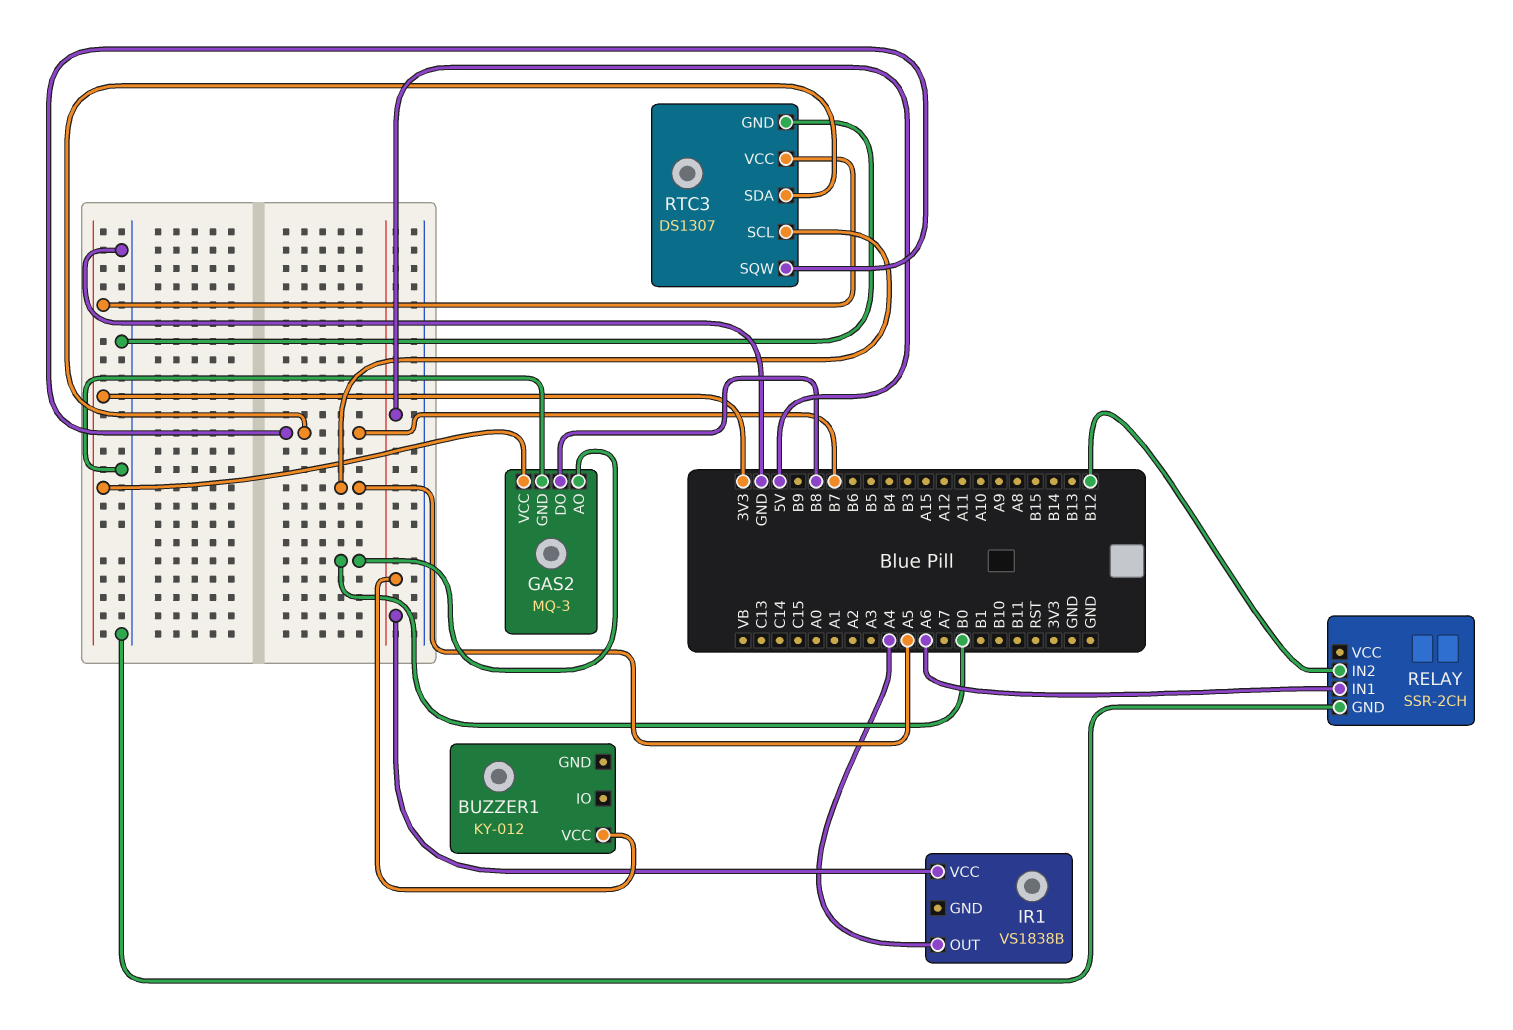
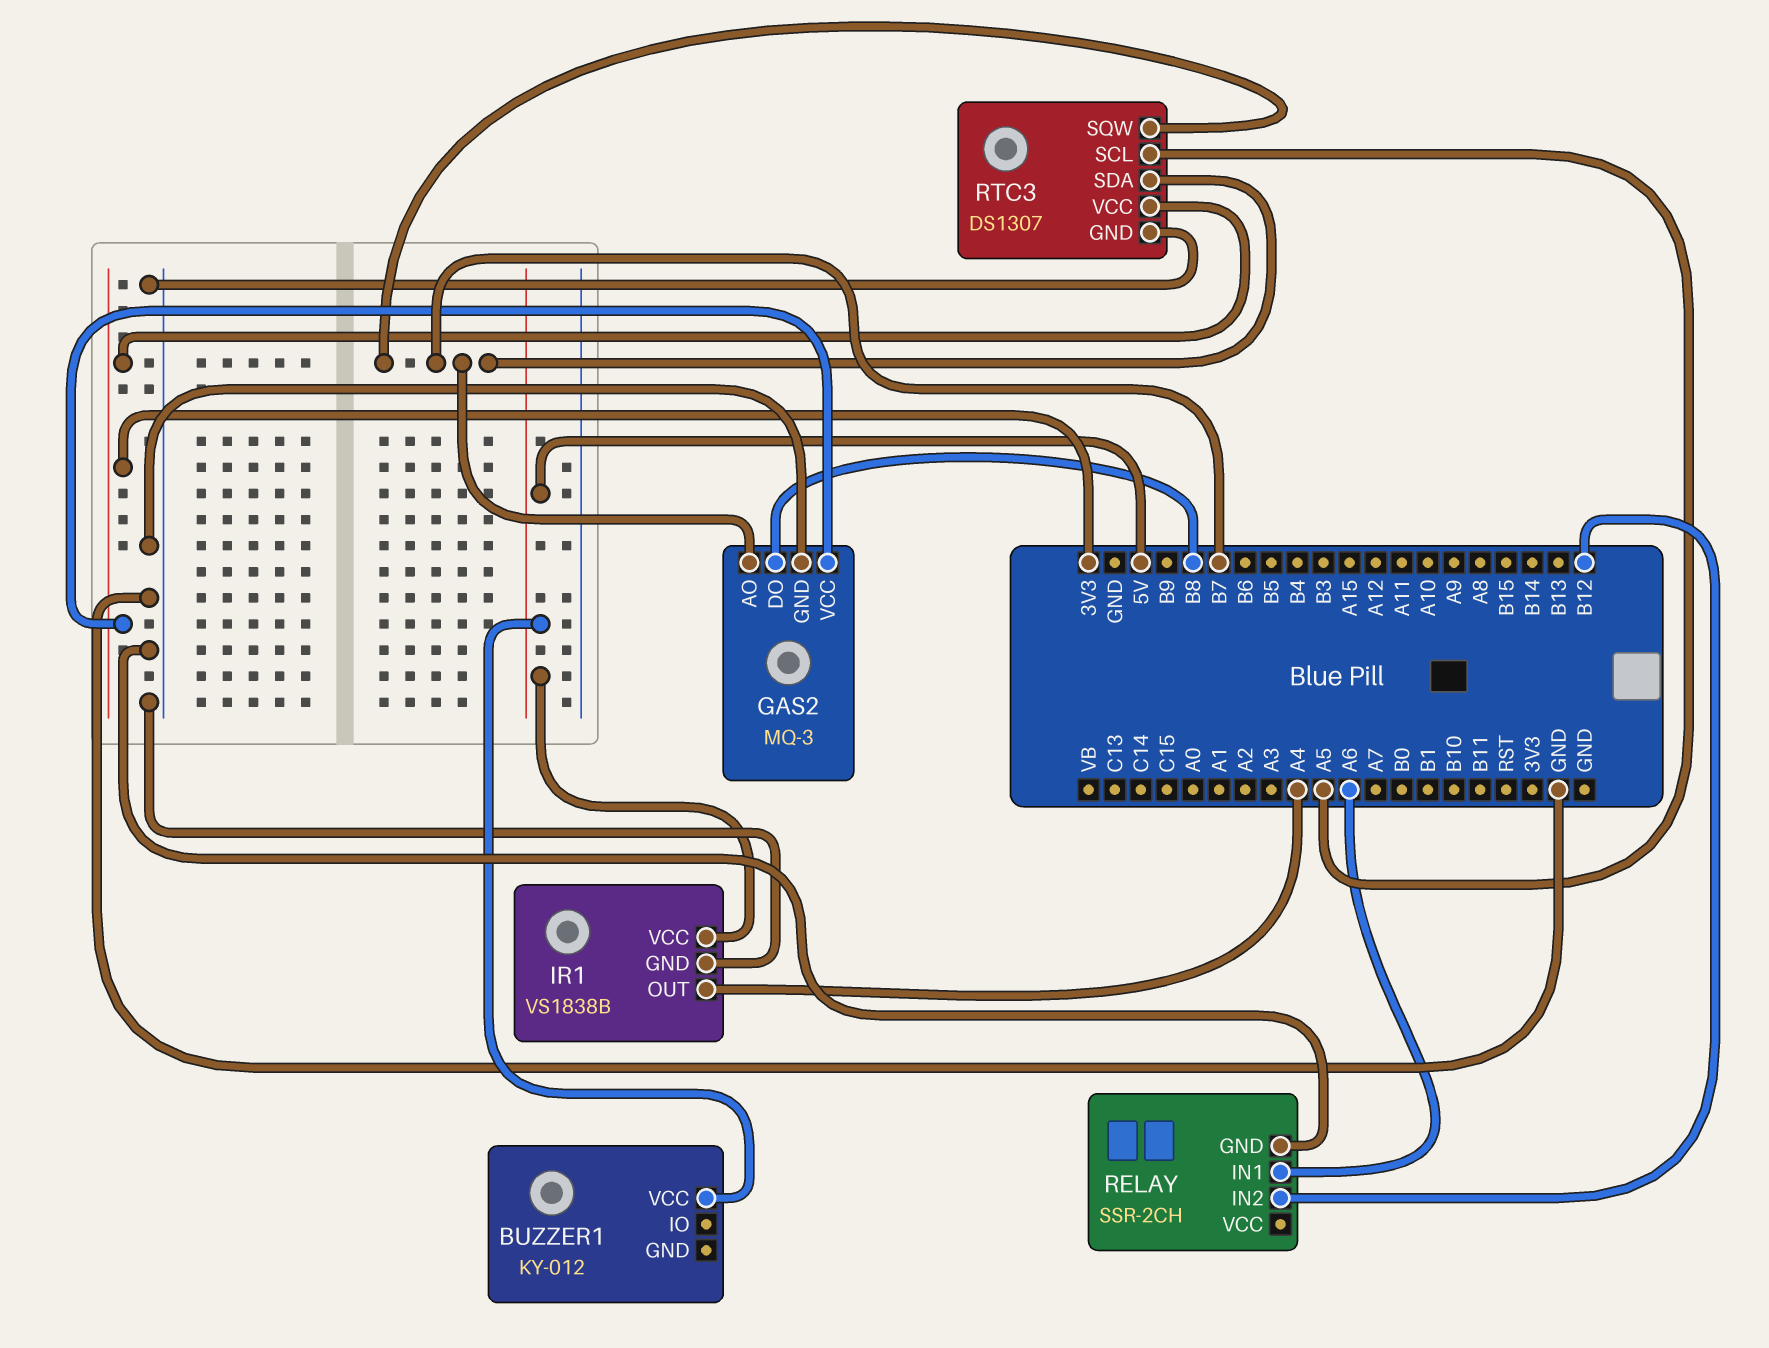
GAS2 pin AO: B0 -> B7
IR1 pin GND: none -> GND

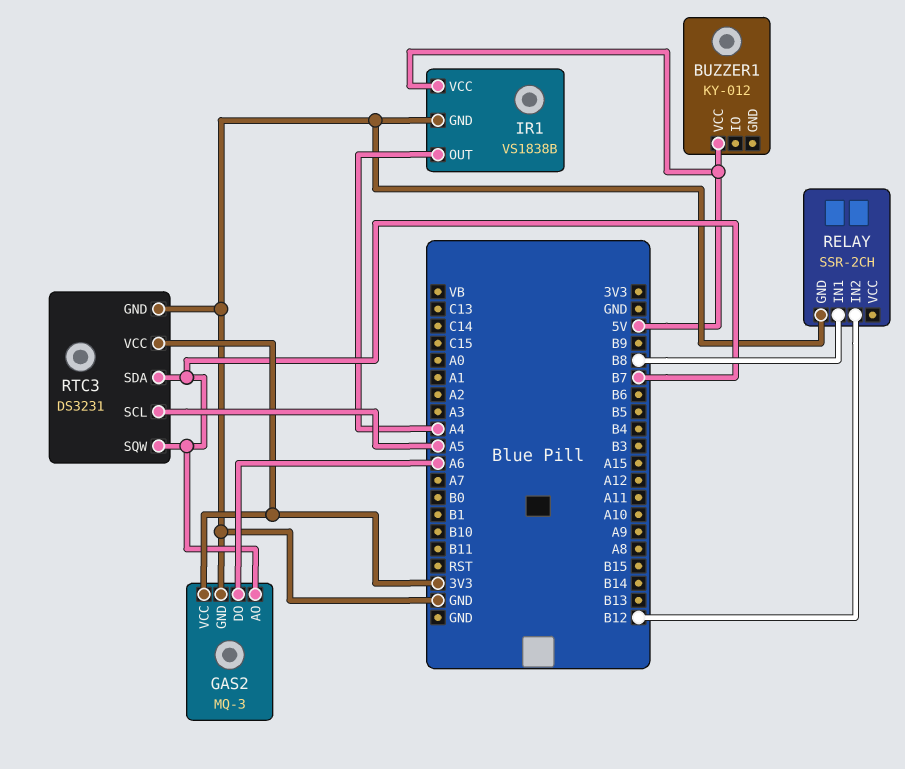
GAS2 pin DO: B8 -> A6
RELAY pin IN1: A6 -> B8
RTC3: DS1307 -> DS3231

